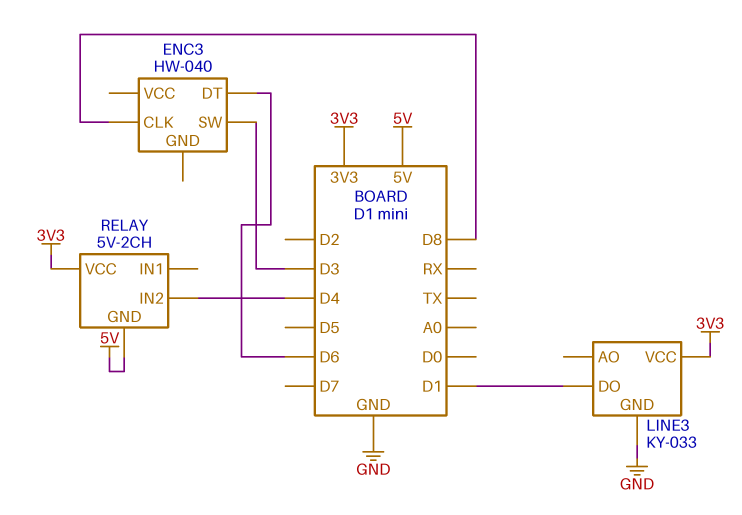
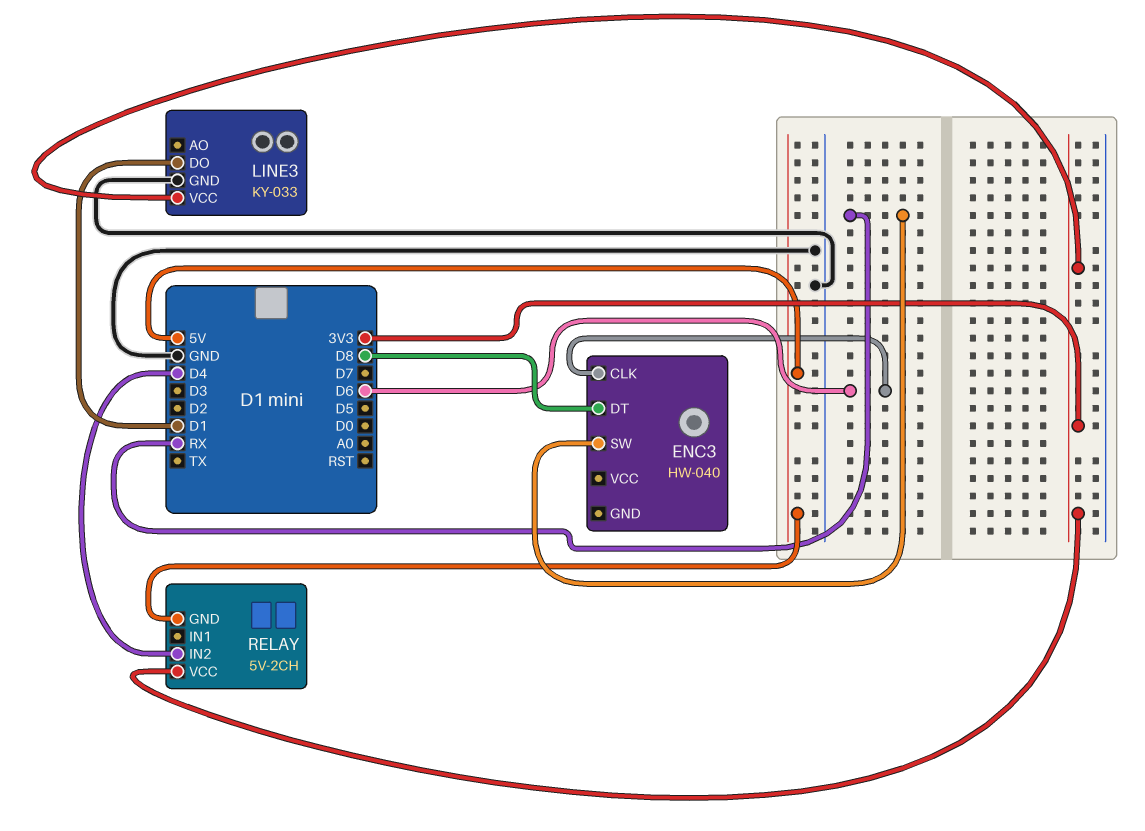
ENC3 pin CLK: D8 -> D6
ENC3 pin DT: D6 -> D8
ENC3 pin SW: D3 -> RX

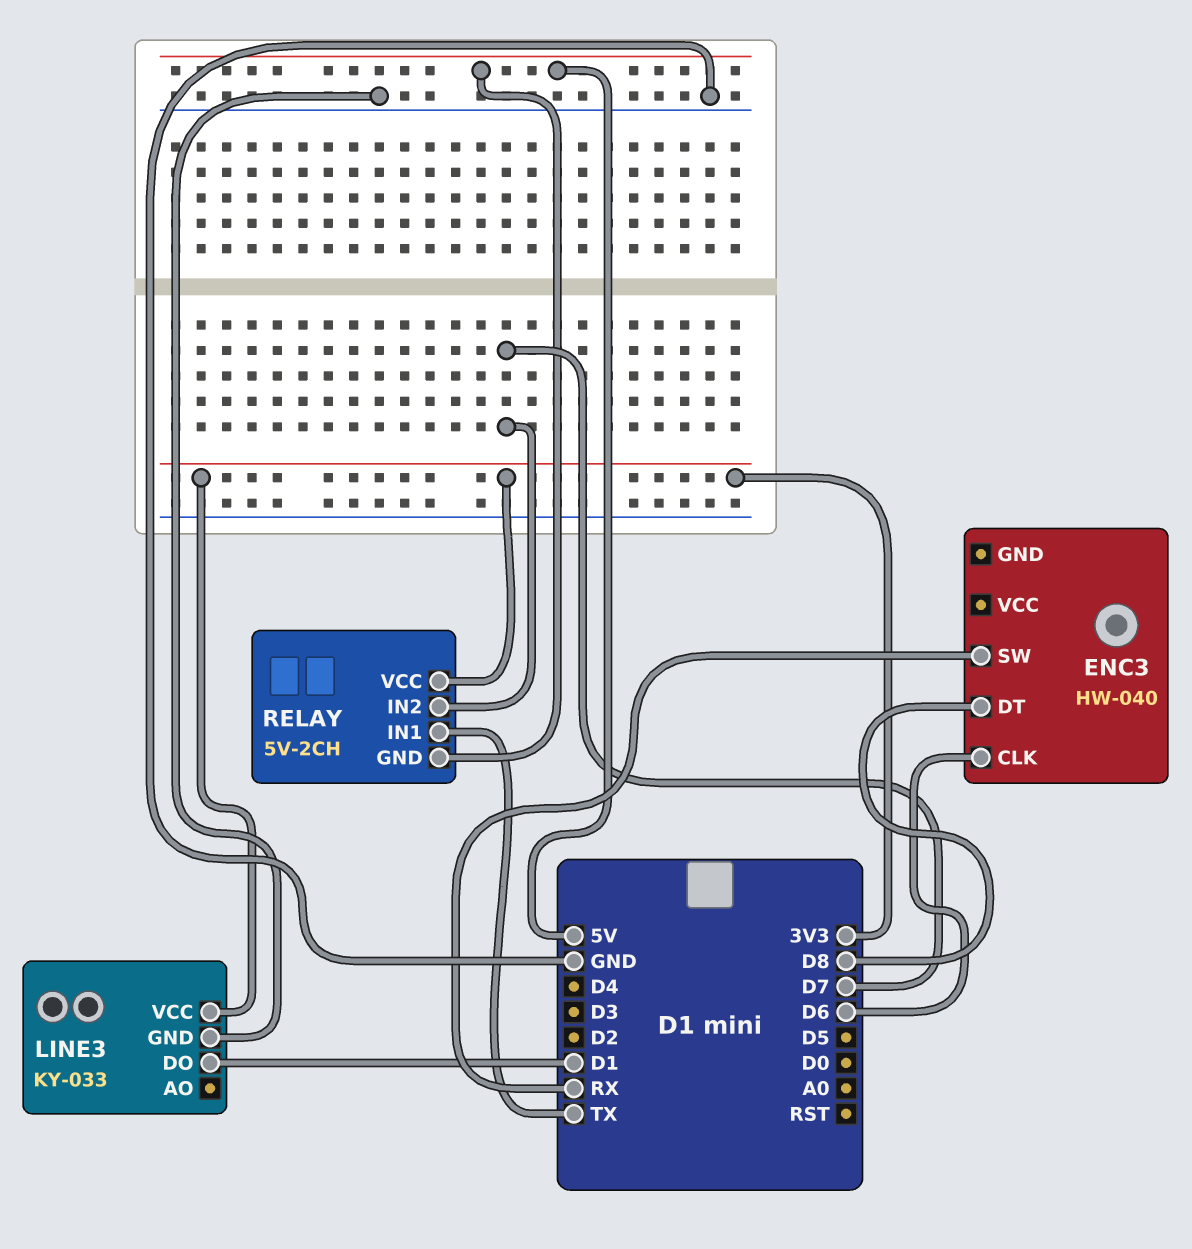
RELAY pin IN1: none -> TX
RELAY pin IN2: D4 -> D7

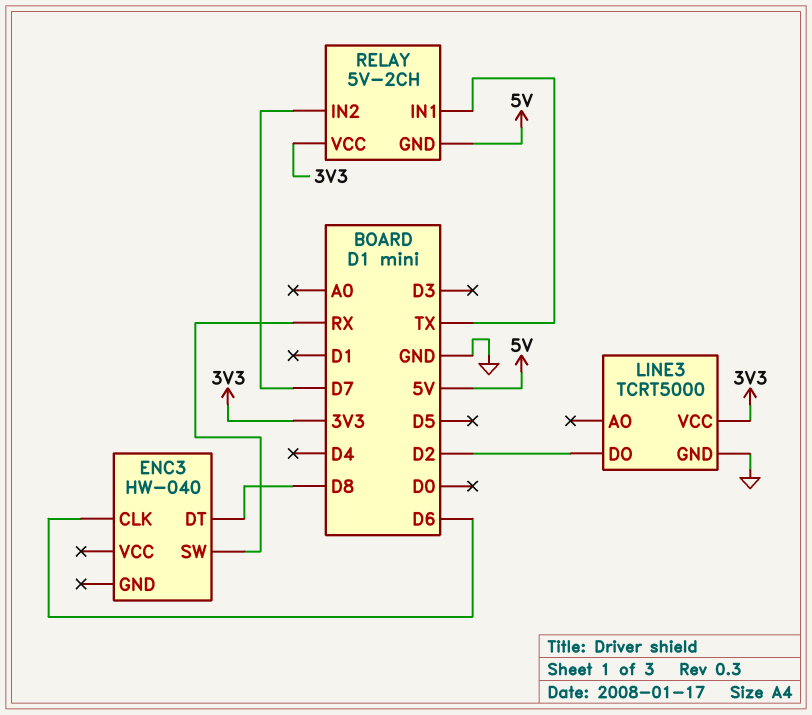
LINE3: KY-033 -> TCRT5000
LINE3 pin DO: D1 -> D2

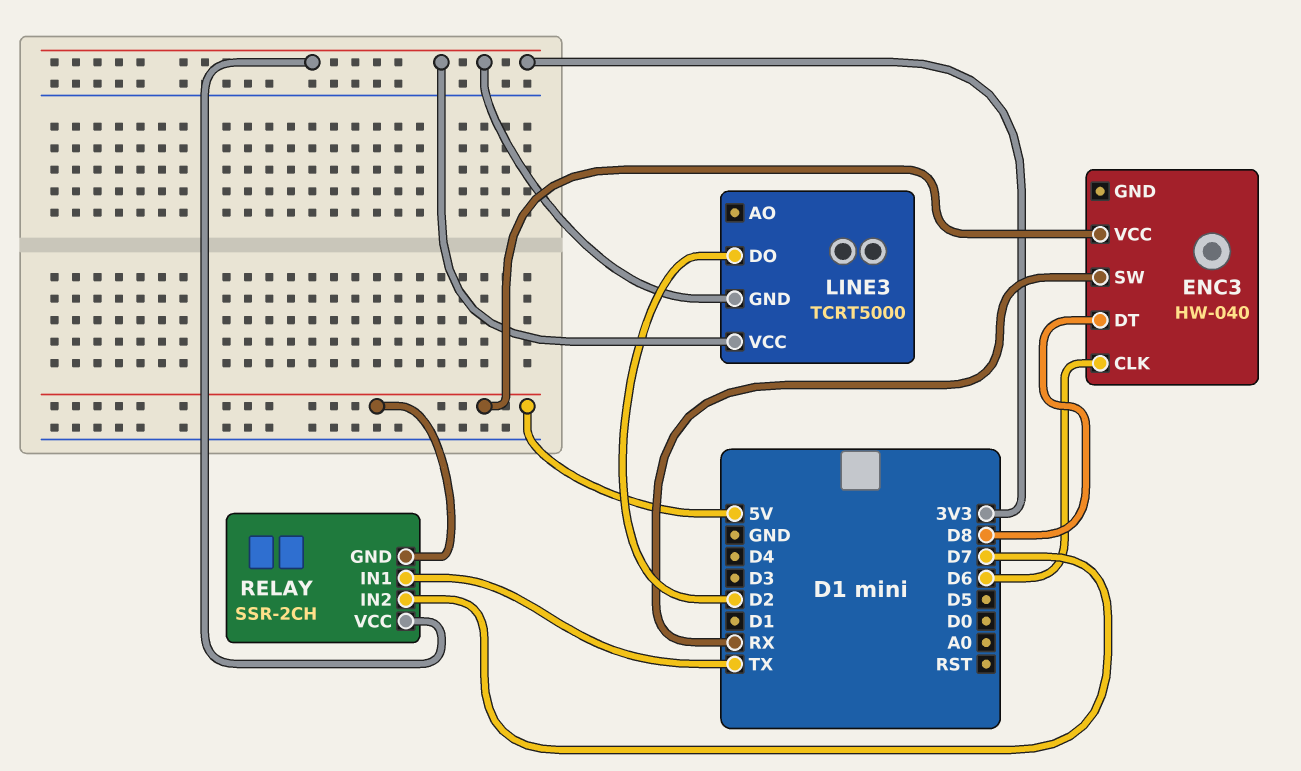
ENC3 pin VCC: none -> 5V
LINE3 pin GND: GND -> 3V3
RELAY: 5V-2CH -> SSR-2CH

